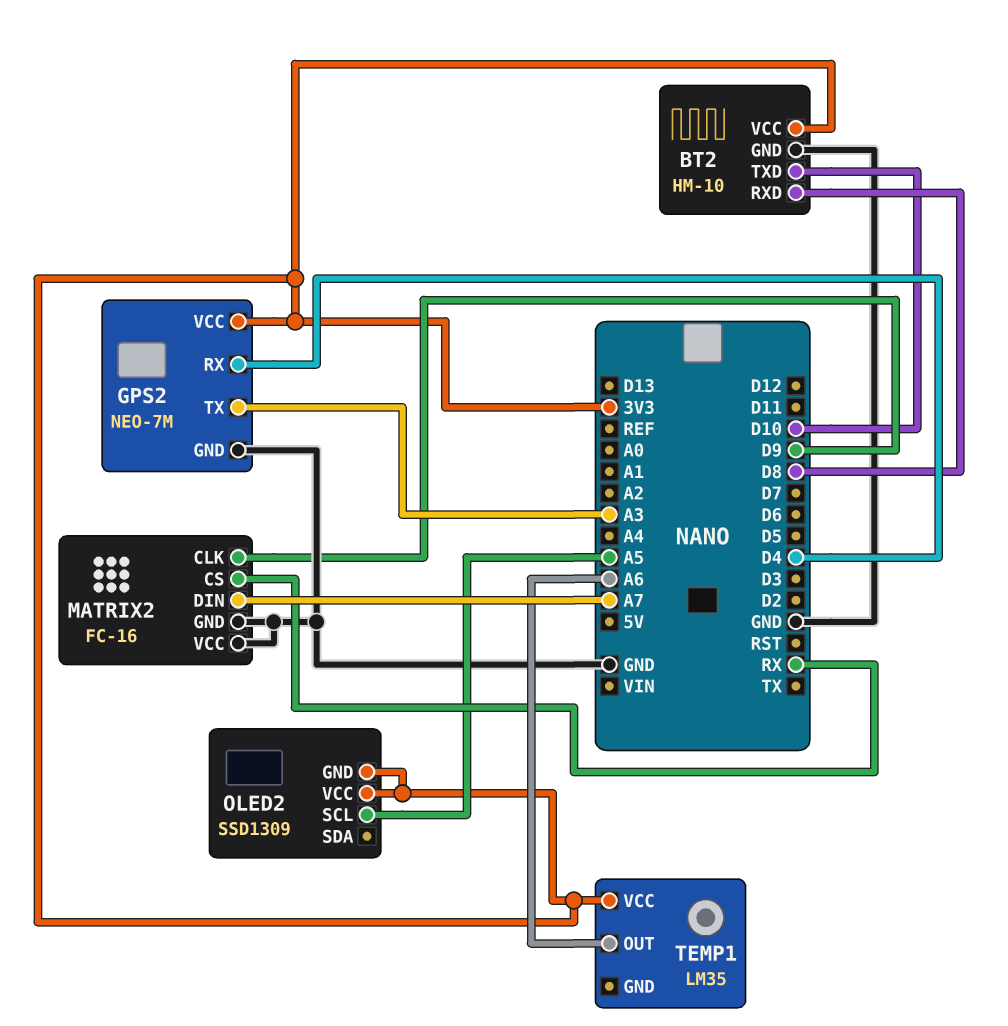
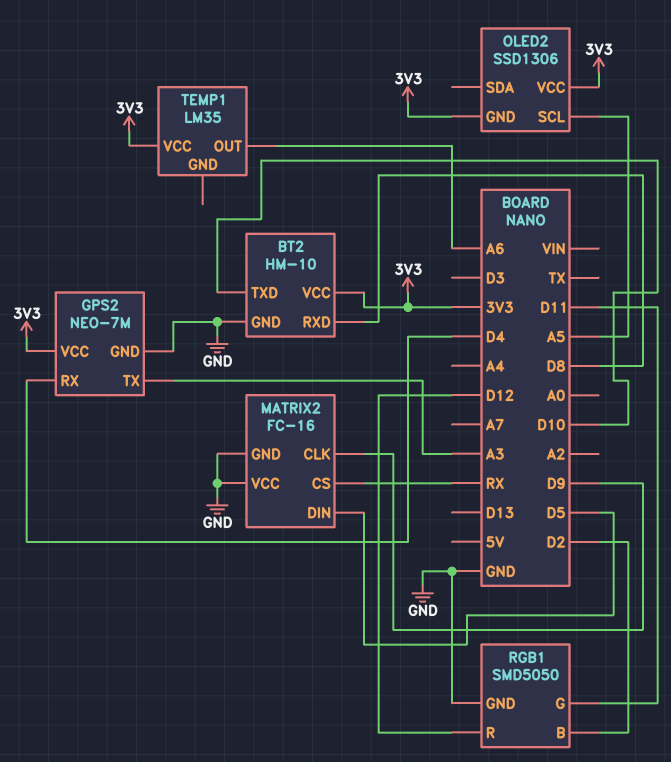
MATRIX2 pin DIN: A7 -> D5
OLED2: SSD1309 -> SSD1306
RGB1: none -> SMD5050
RGB1 pin B: none -> D2
RGB1 pin G: none -> D11
RGB1 pin GND: none -> GND
RGB1 pin R: none -> D12

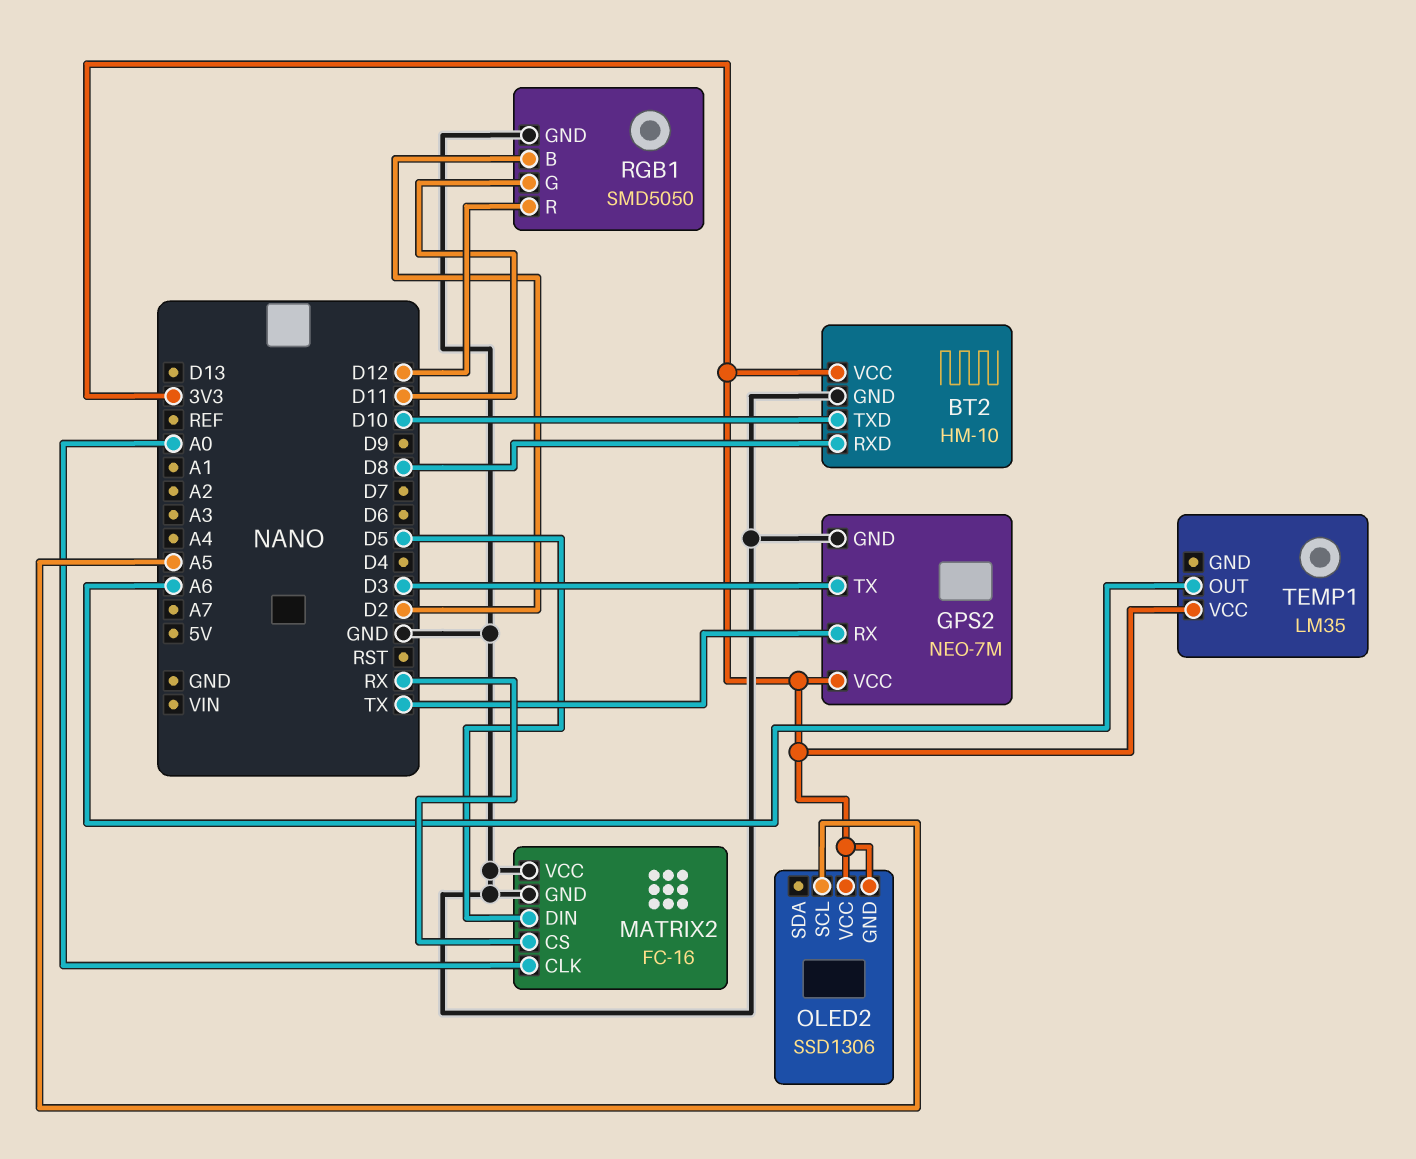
GPS2 pin RX: D4 -> TX
GPS2 pin TX: A3 -> D3
MATRIX2 pin CLK: D9 -> A0

